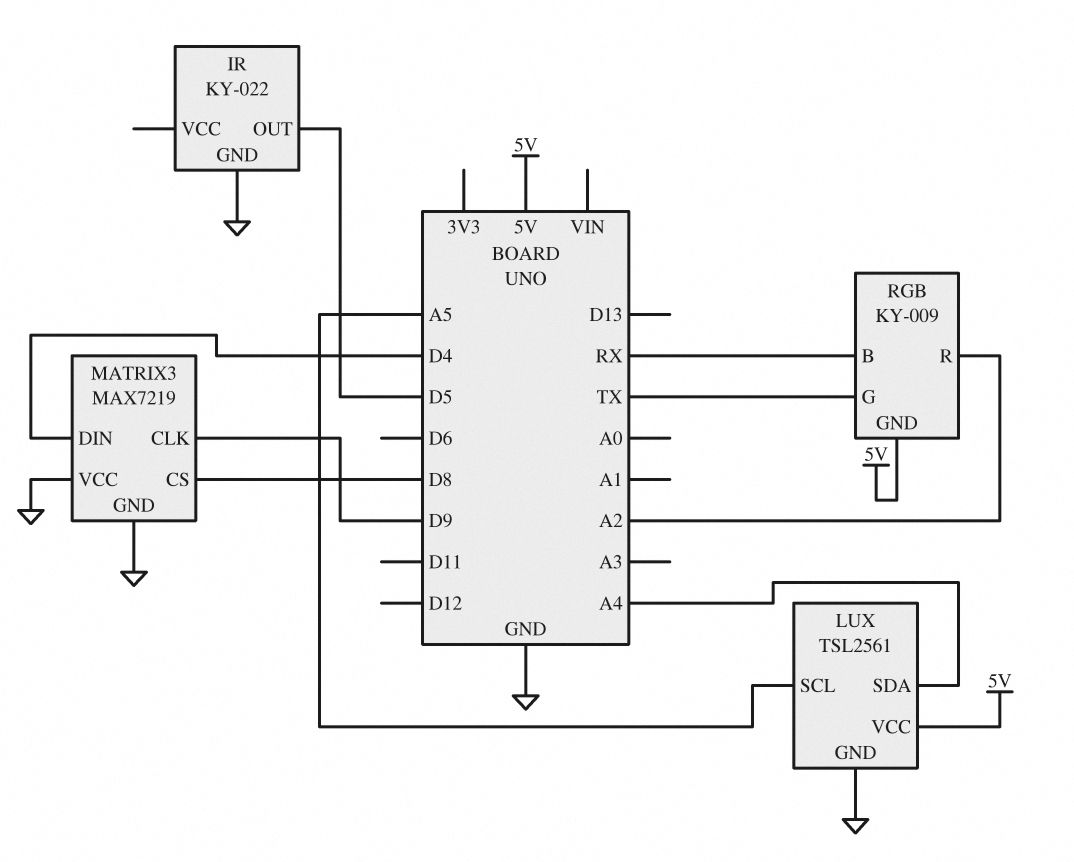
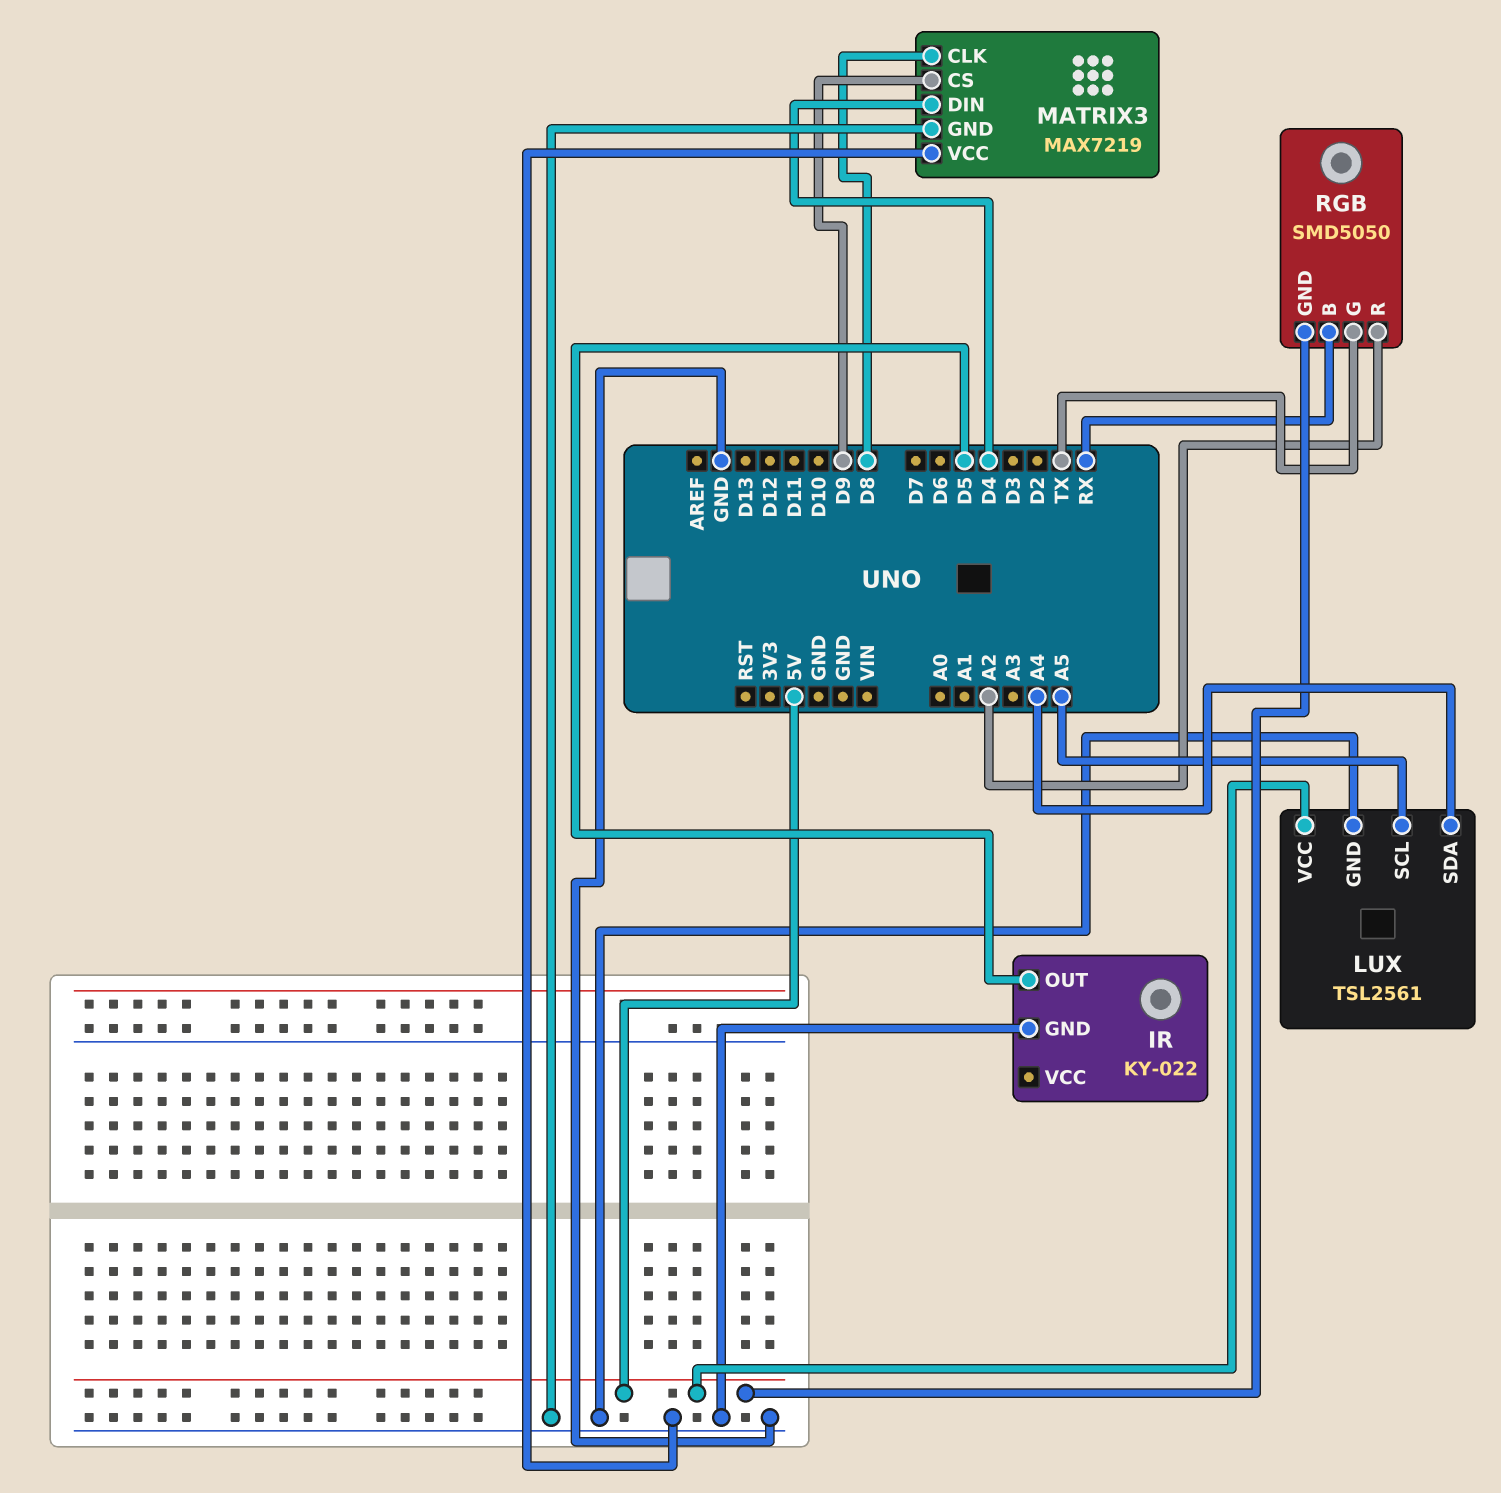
MATRIX3 pin CLK: D9 -> D8
MATRIX3 pin CS: D8 -> D9
RGB: KY-009 -> SMD5050

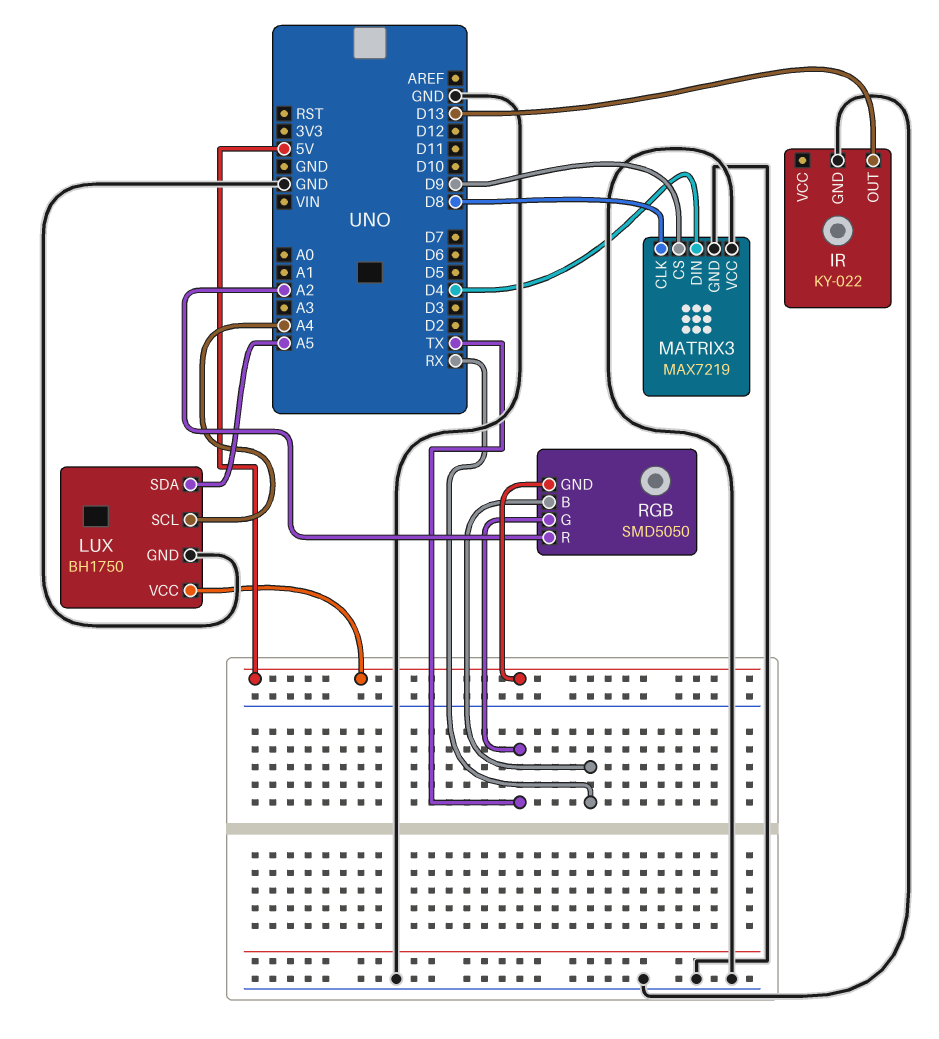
IR pin OUT: D5 -> D13
LUX: TSL2561 -> BH1750
LUX pin SCL: A5 -> A4
LUX pin SDA: A4 -> A5

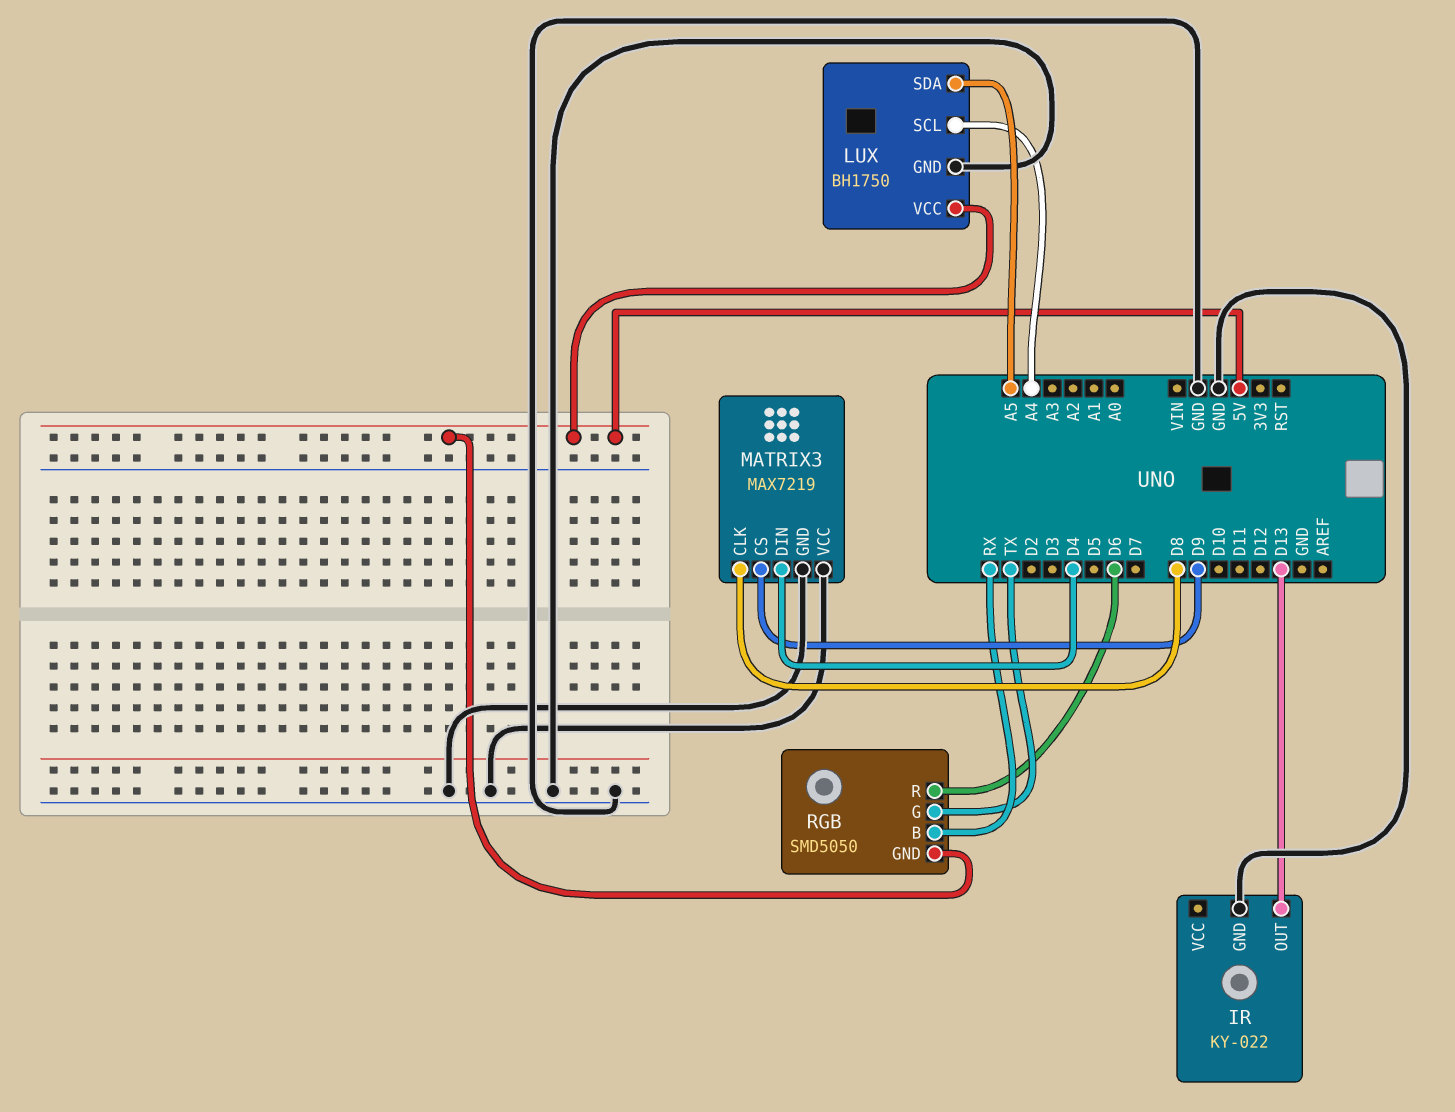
RGB pin R: A2 -> D6

